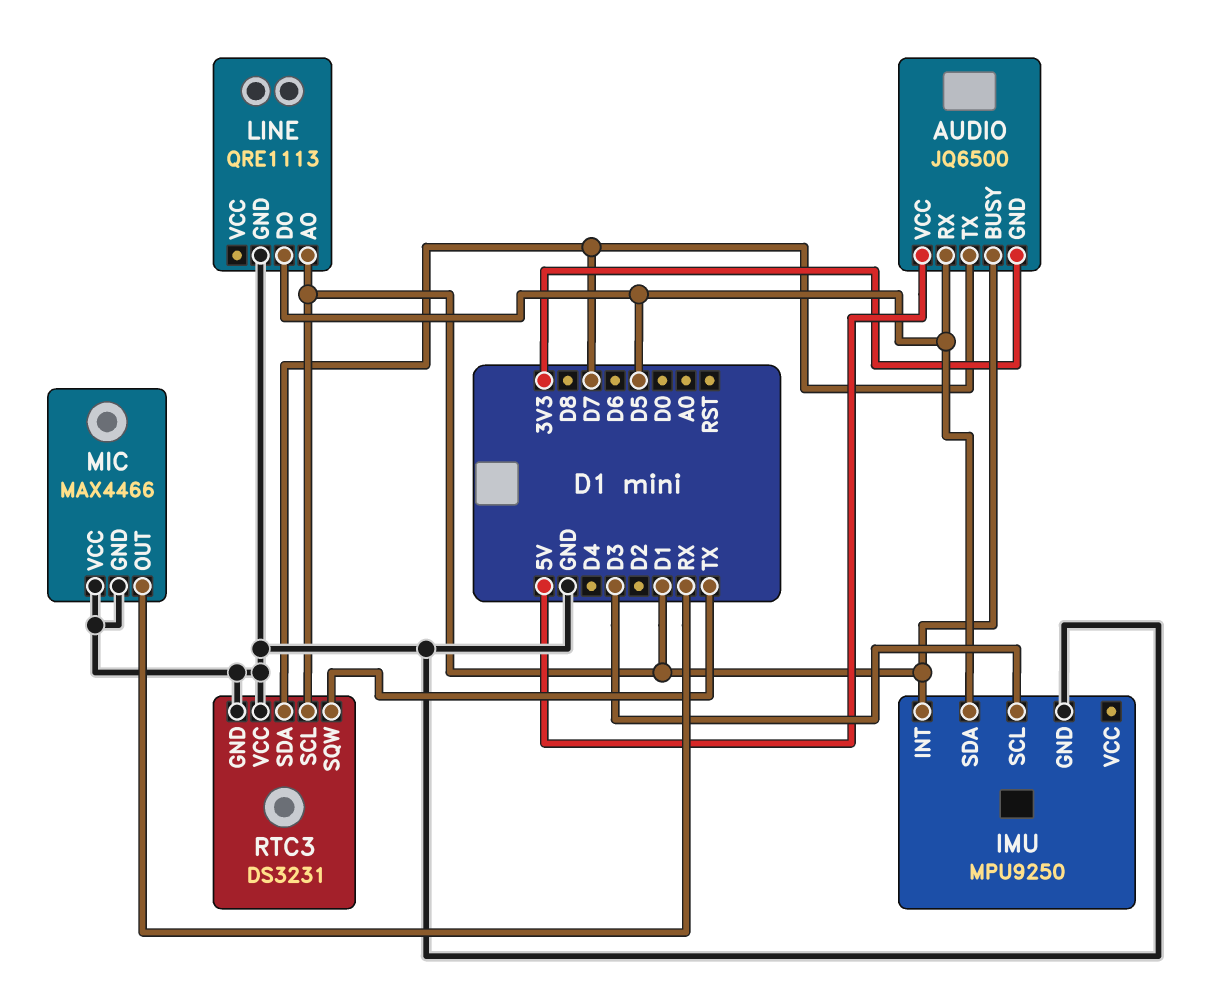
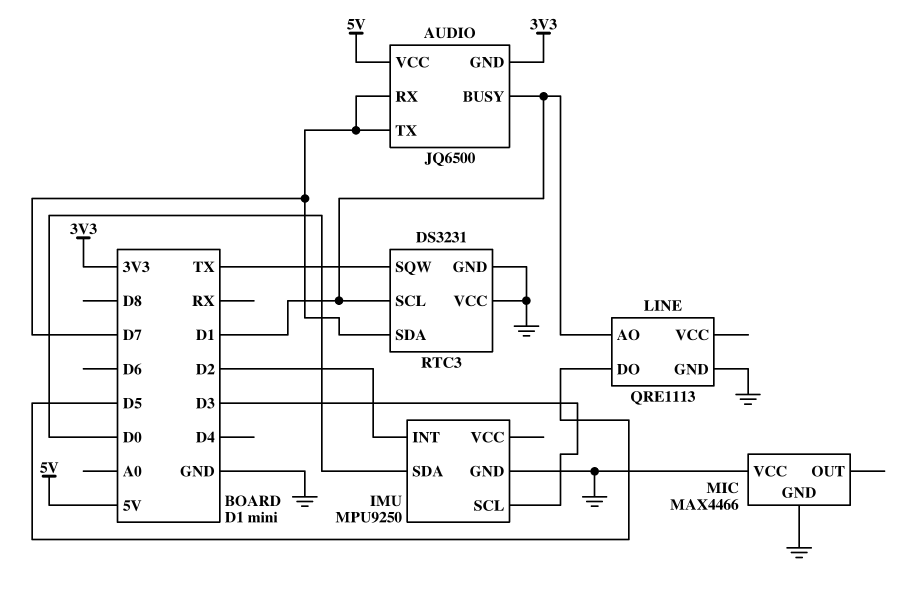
AUDIO pin RX: D5 -> D7
IMU pin INT: D1 -> D2
IMU pin SDA: D5 -> D0
MIC pin OUT: RX -> none

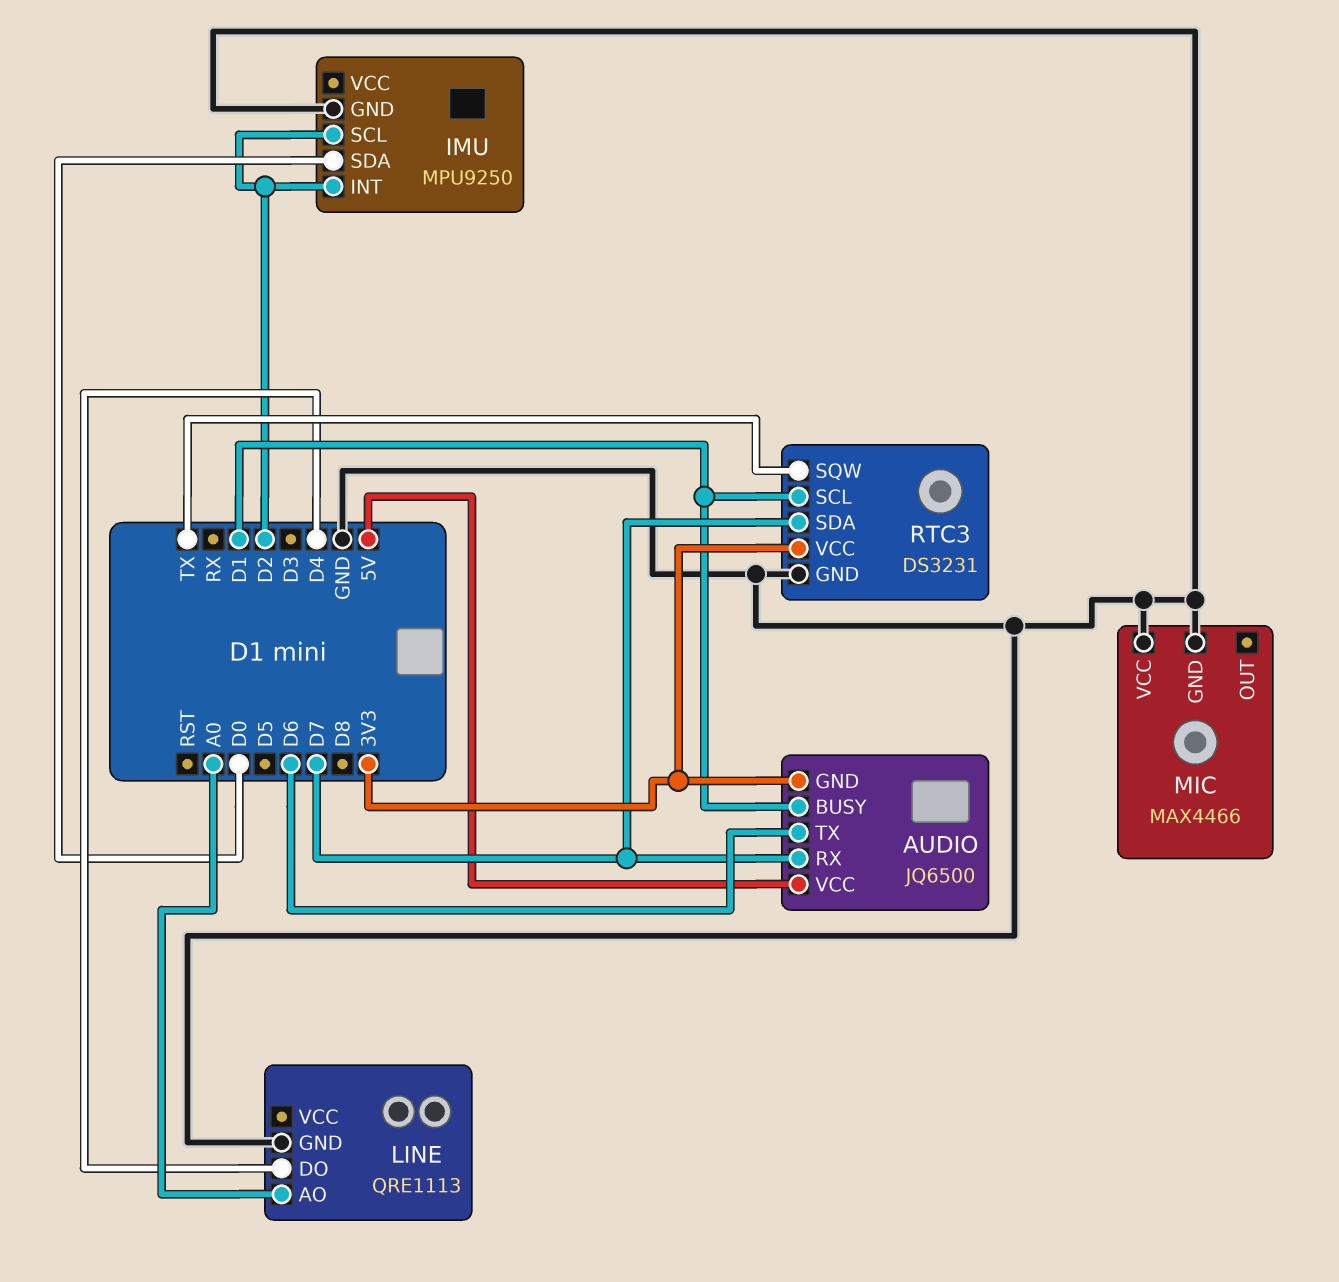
AUDIO pin TX: D7 -> D6
IMU pin SCL: D3 -> D2
LINE pin AO: D1 -> A0
LINE pin DO: D5 -> D4
RTC3 pin VCC: GND -> 3V3

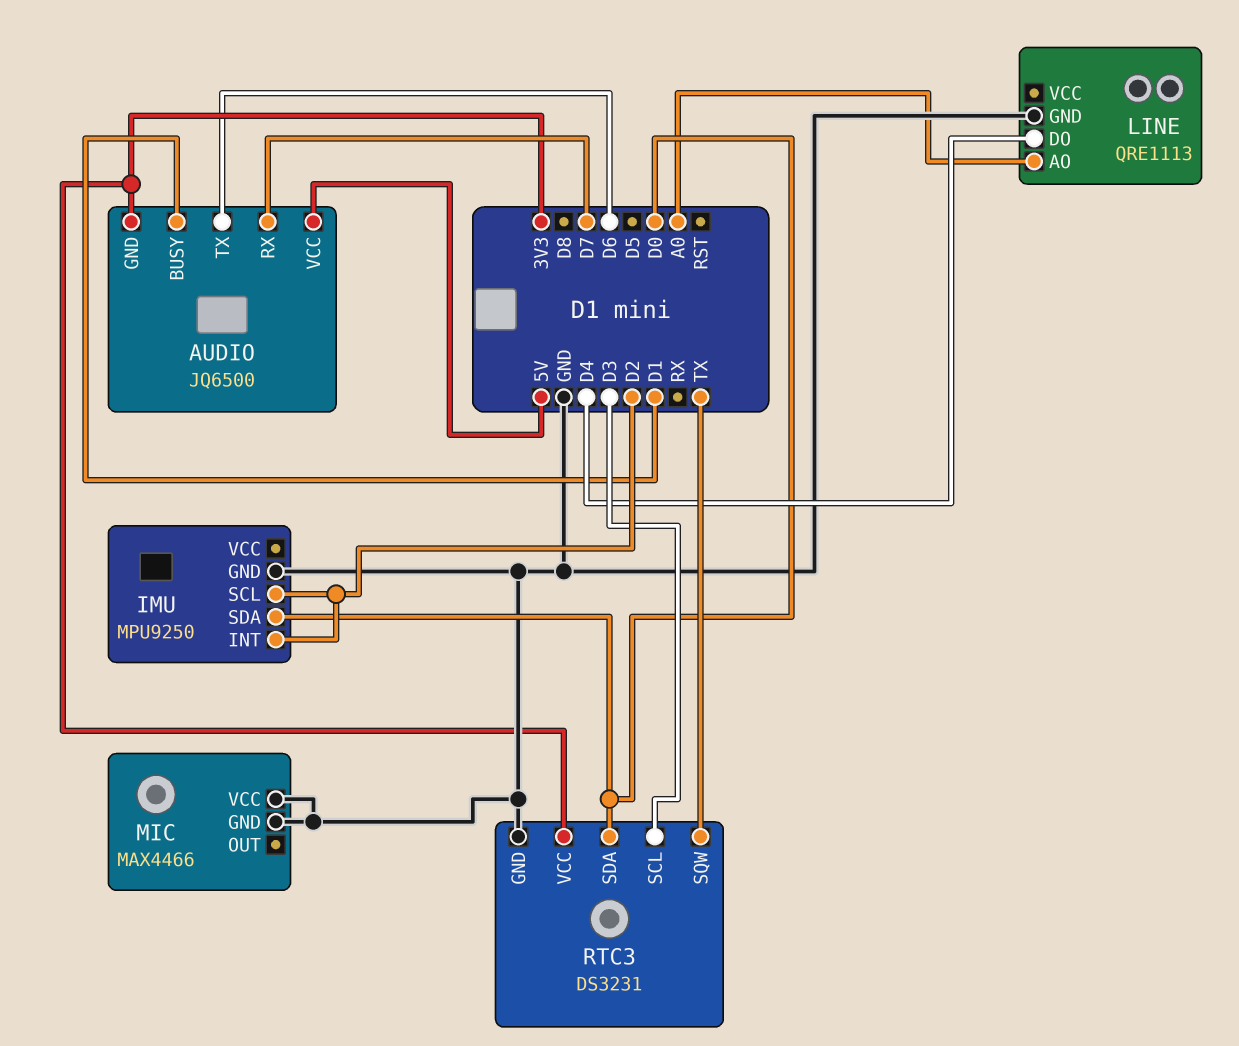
RTC3 pin SCL: D1 -> D3
RTC3 pin SDA: D7 -> D0

